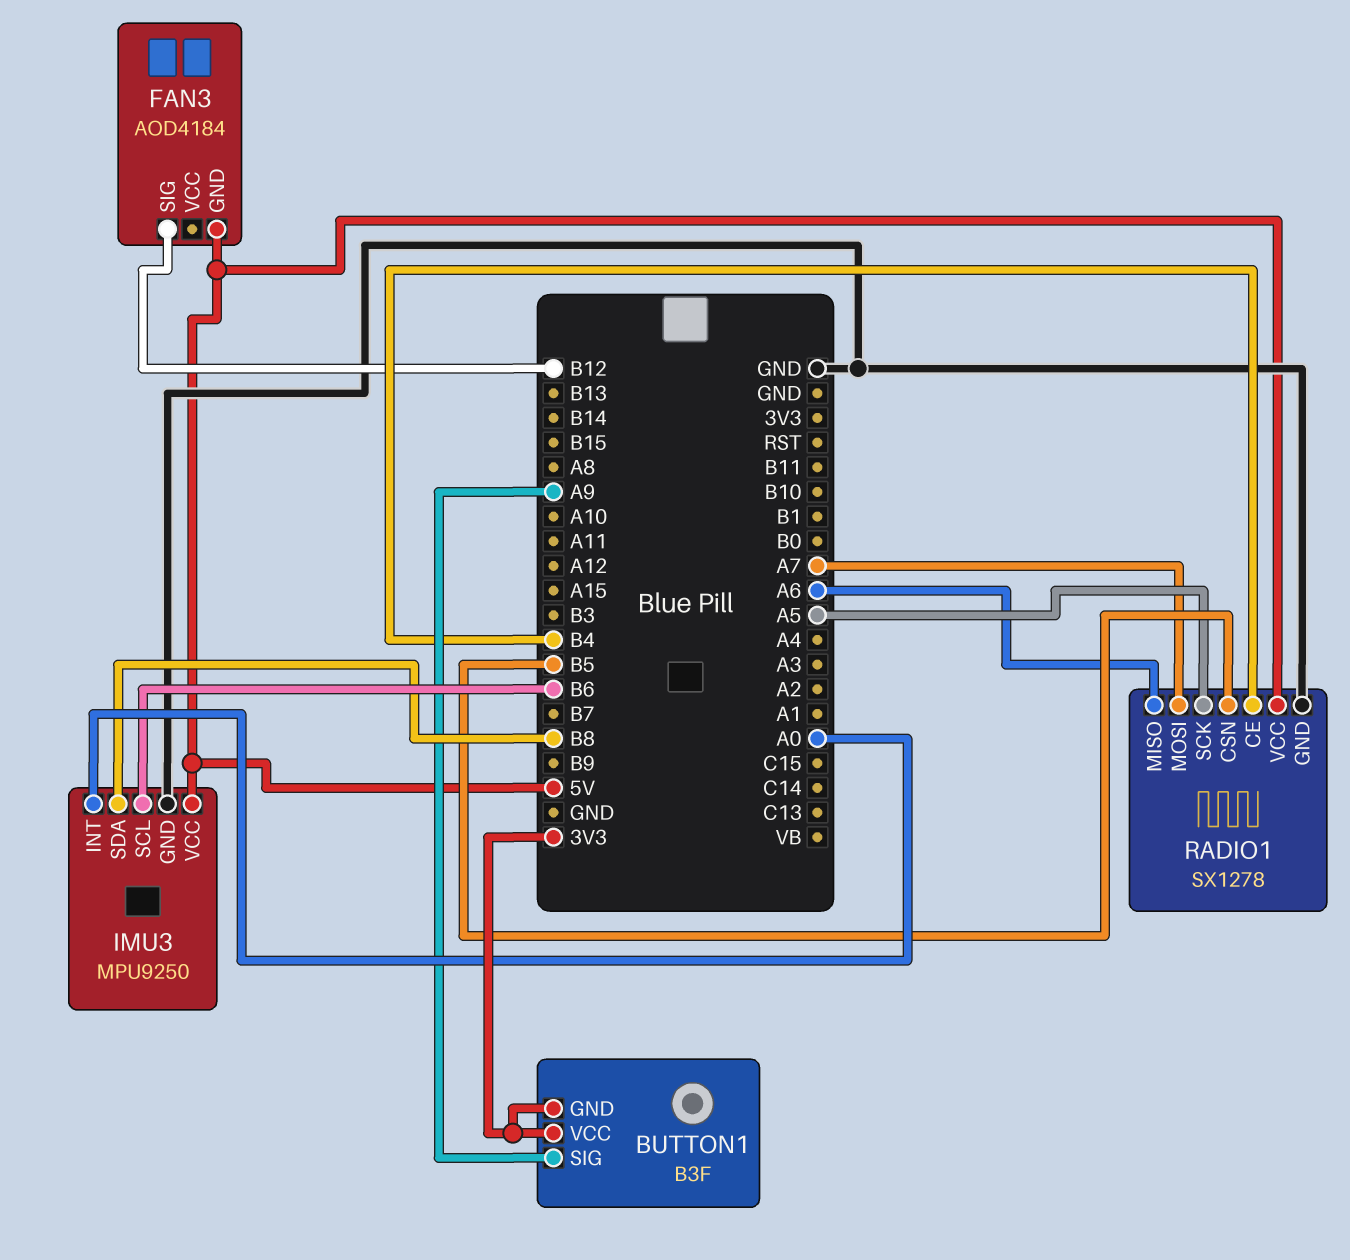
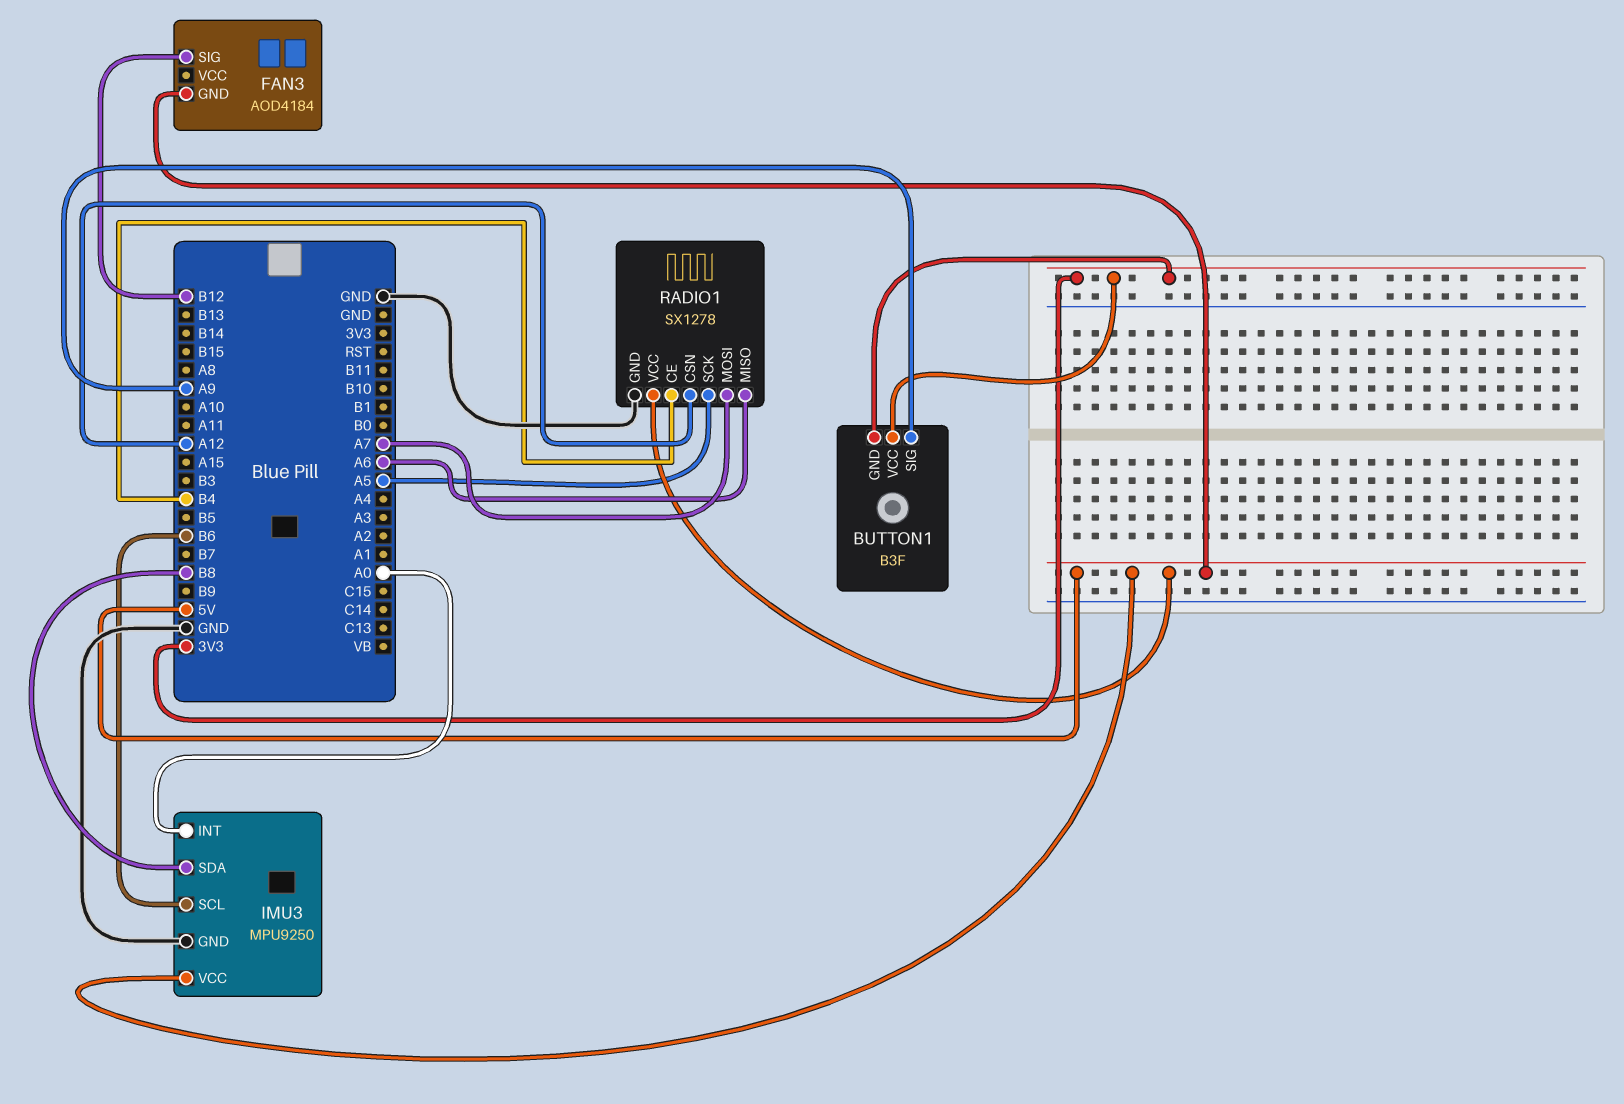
RADIO1 pin CSN: B5 -> A12

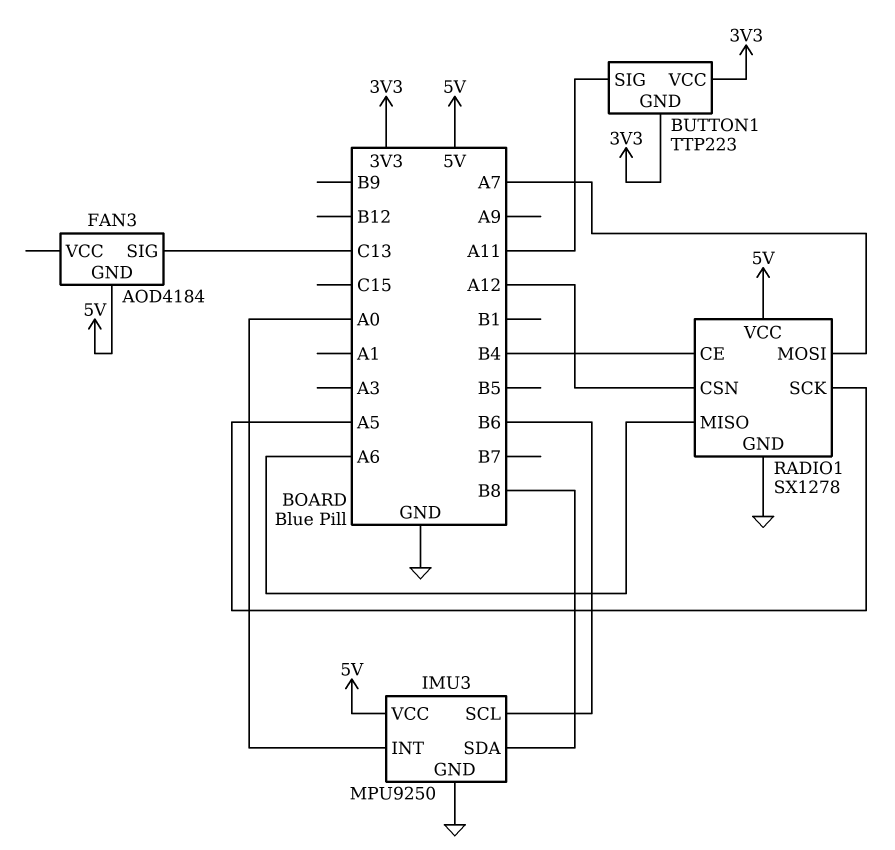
BUTTON1: B3F -> TTP223
BUTTON1 pin SIG: A9 -> A11
FAN3 pin SIG: B12 -> C13

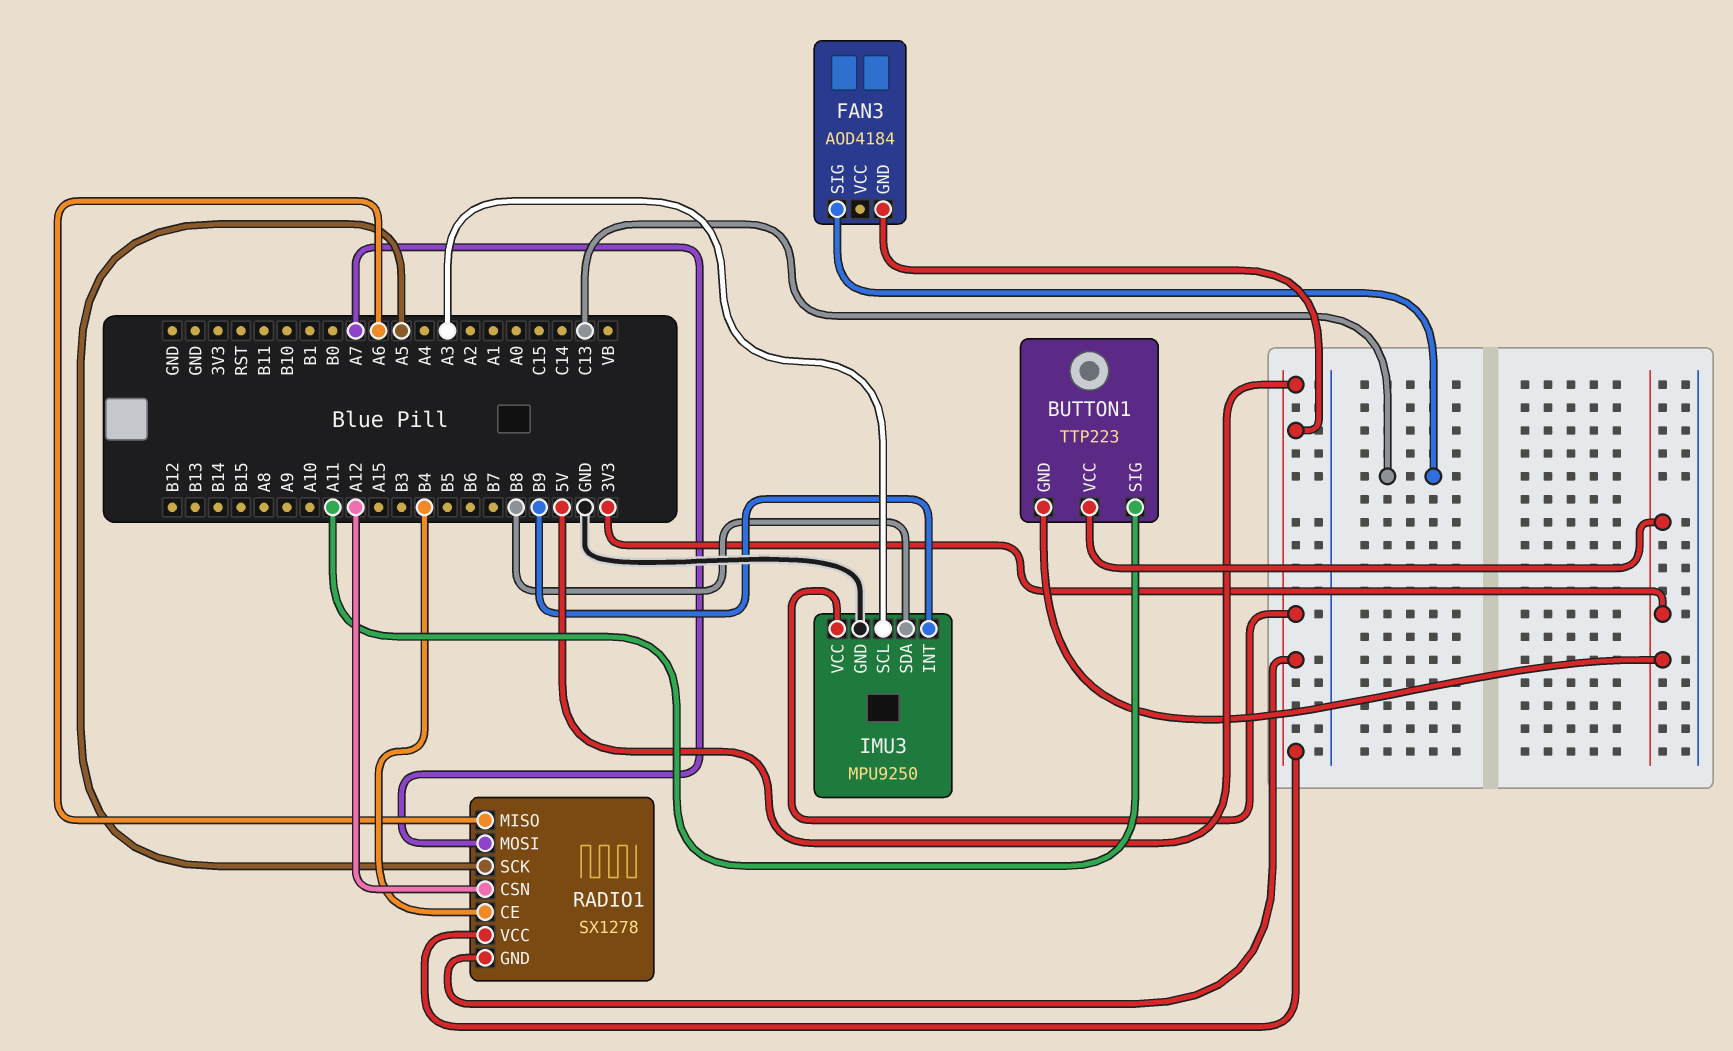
IMU3 pin INT: A0 -> B9
IMU3 pin SCL: B6 -> A3
RADIO1 pin GND: GND -> 5V

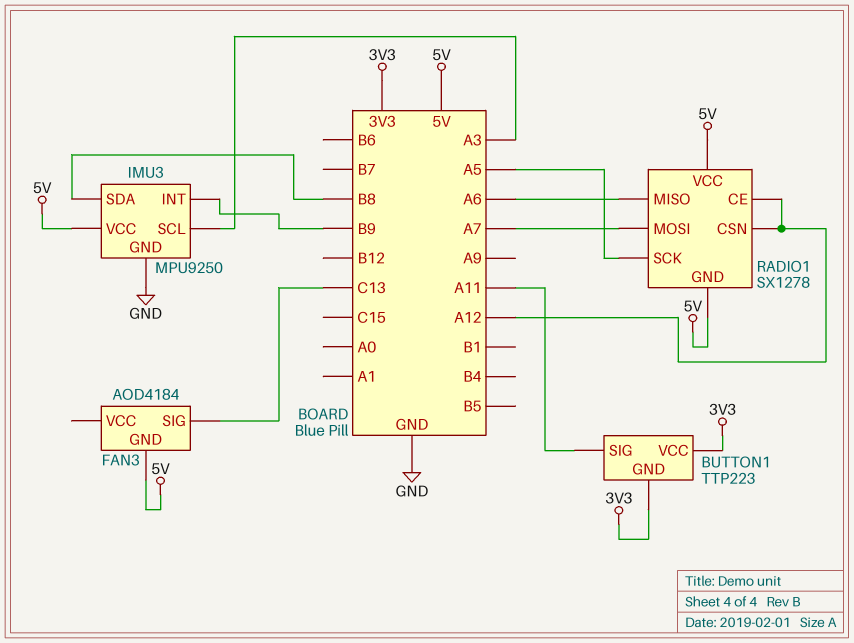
RADIO1 pin CE: B4 -> A12

